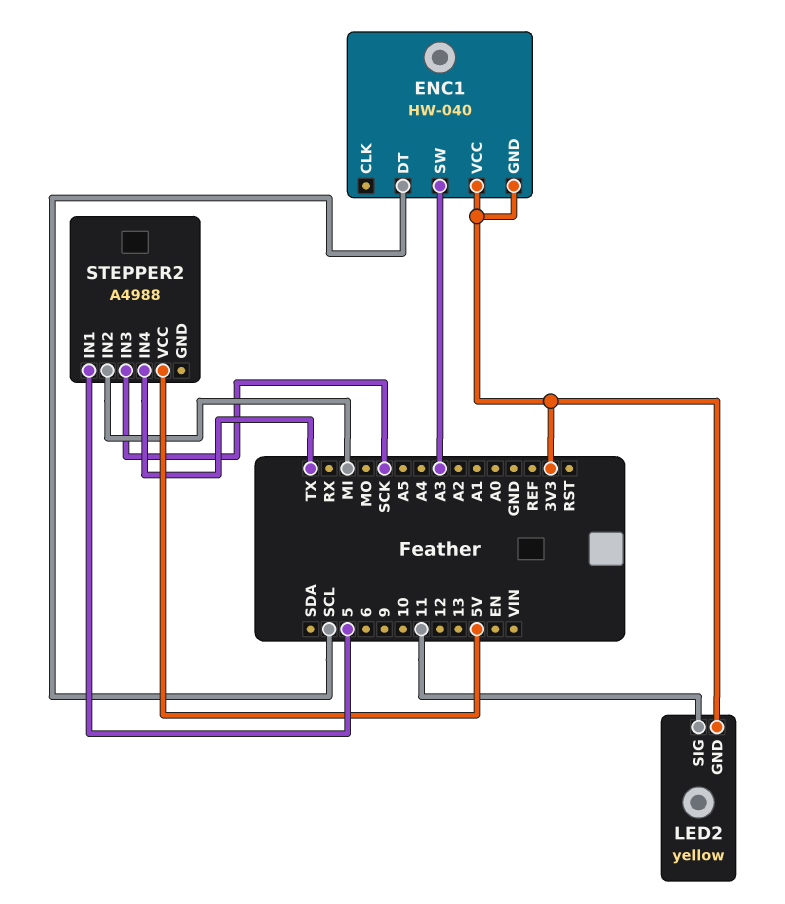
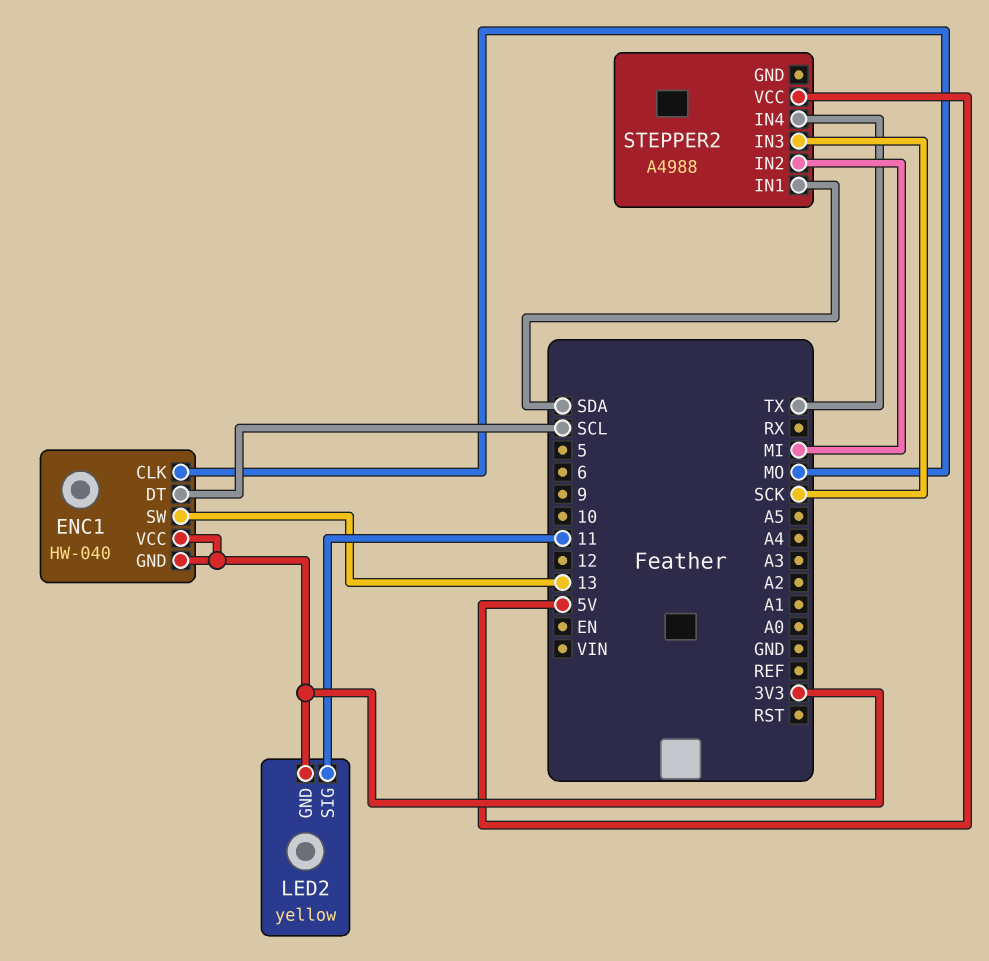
ENC1 pin CLK: none -> MO
ENC1 pin SW: A3 -> 13
STEPPER2 pin IN1: 5 -> SDA

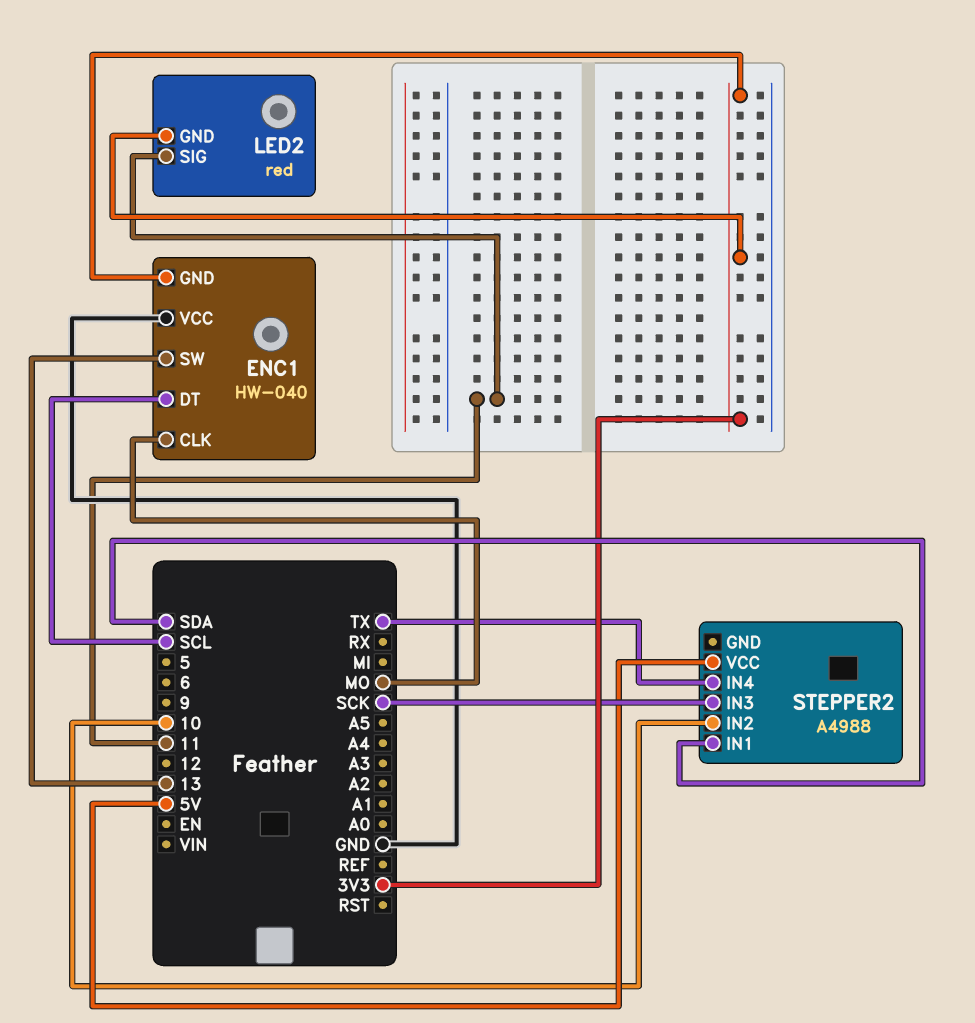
ENC1 pin VCC: 3V3 -> GND
LED2: yellow -> red
STEPPER2 pin IN2: MI -> 10

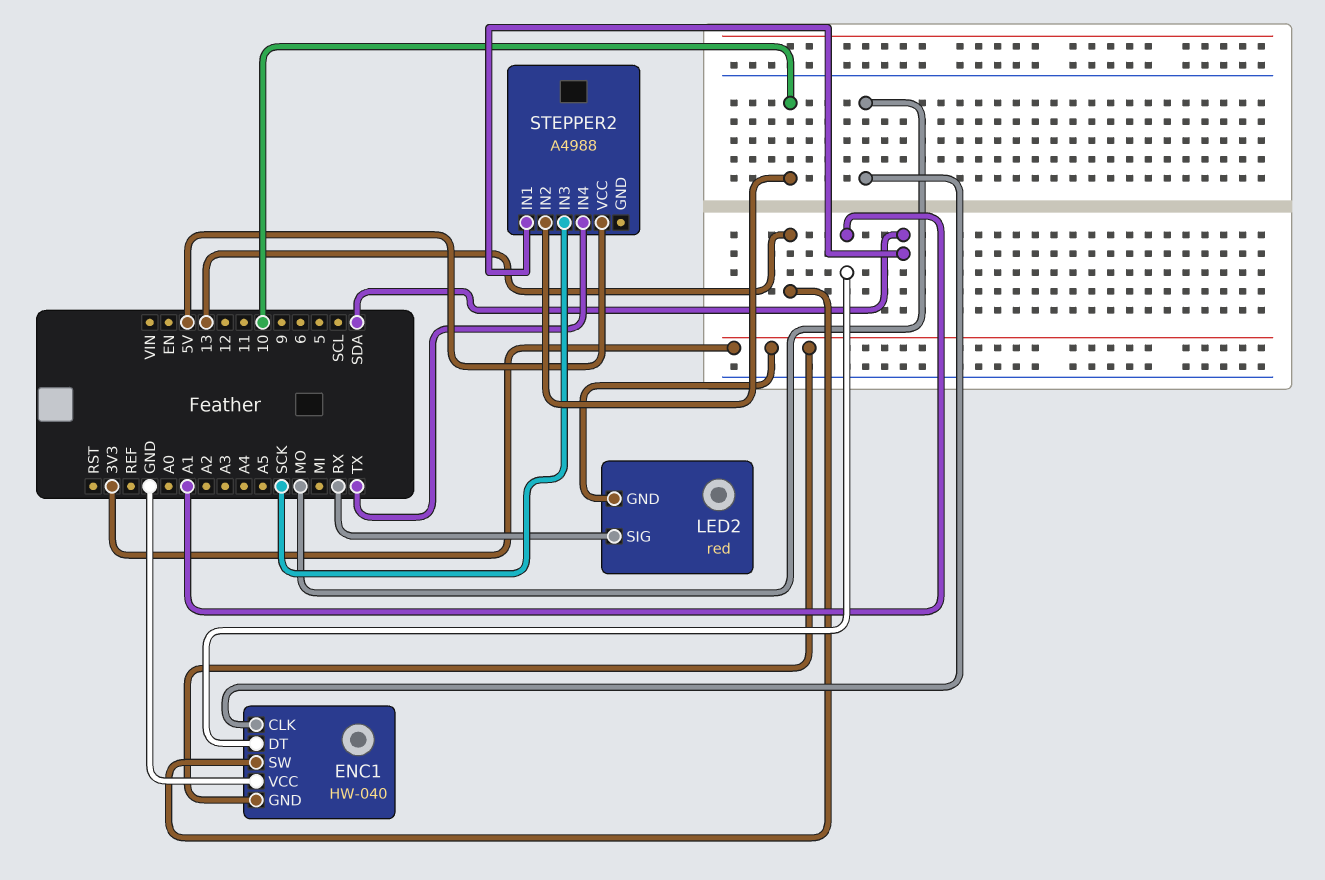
ENC1 pin DT: SCL -> A1
LED2 pin SIG: 11 -> RX

